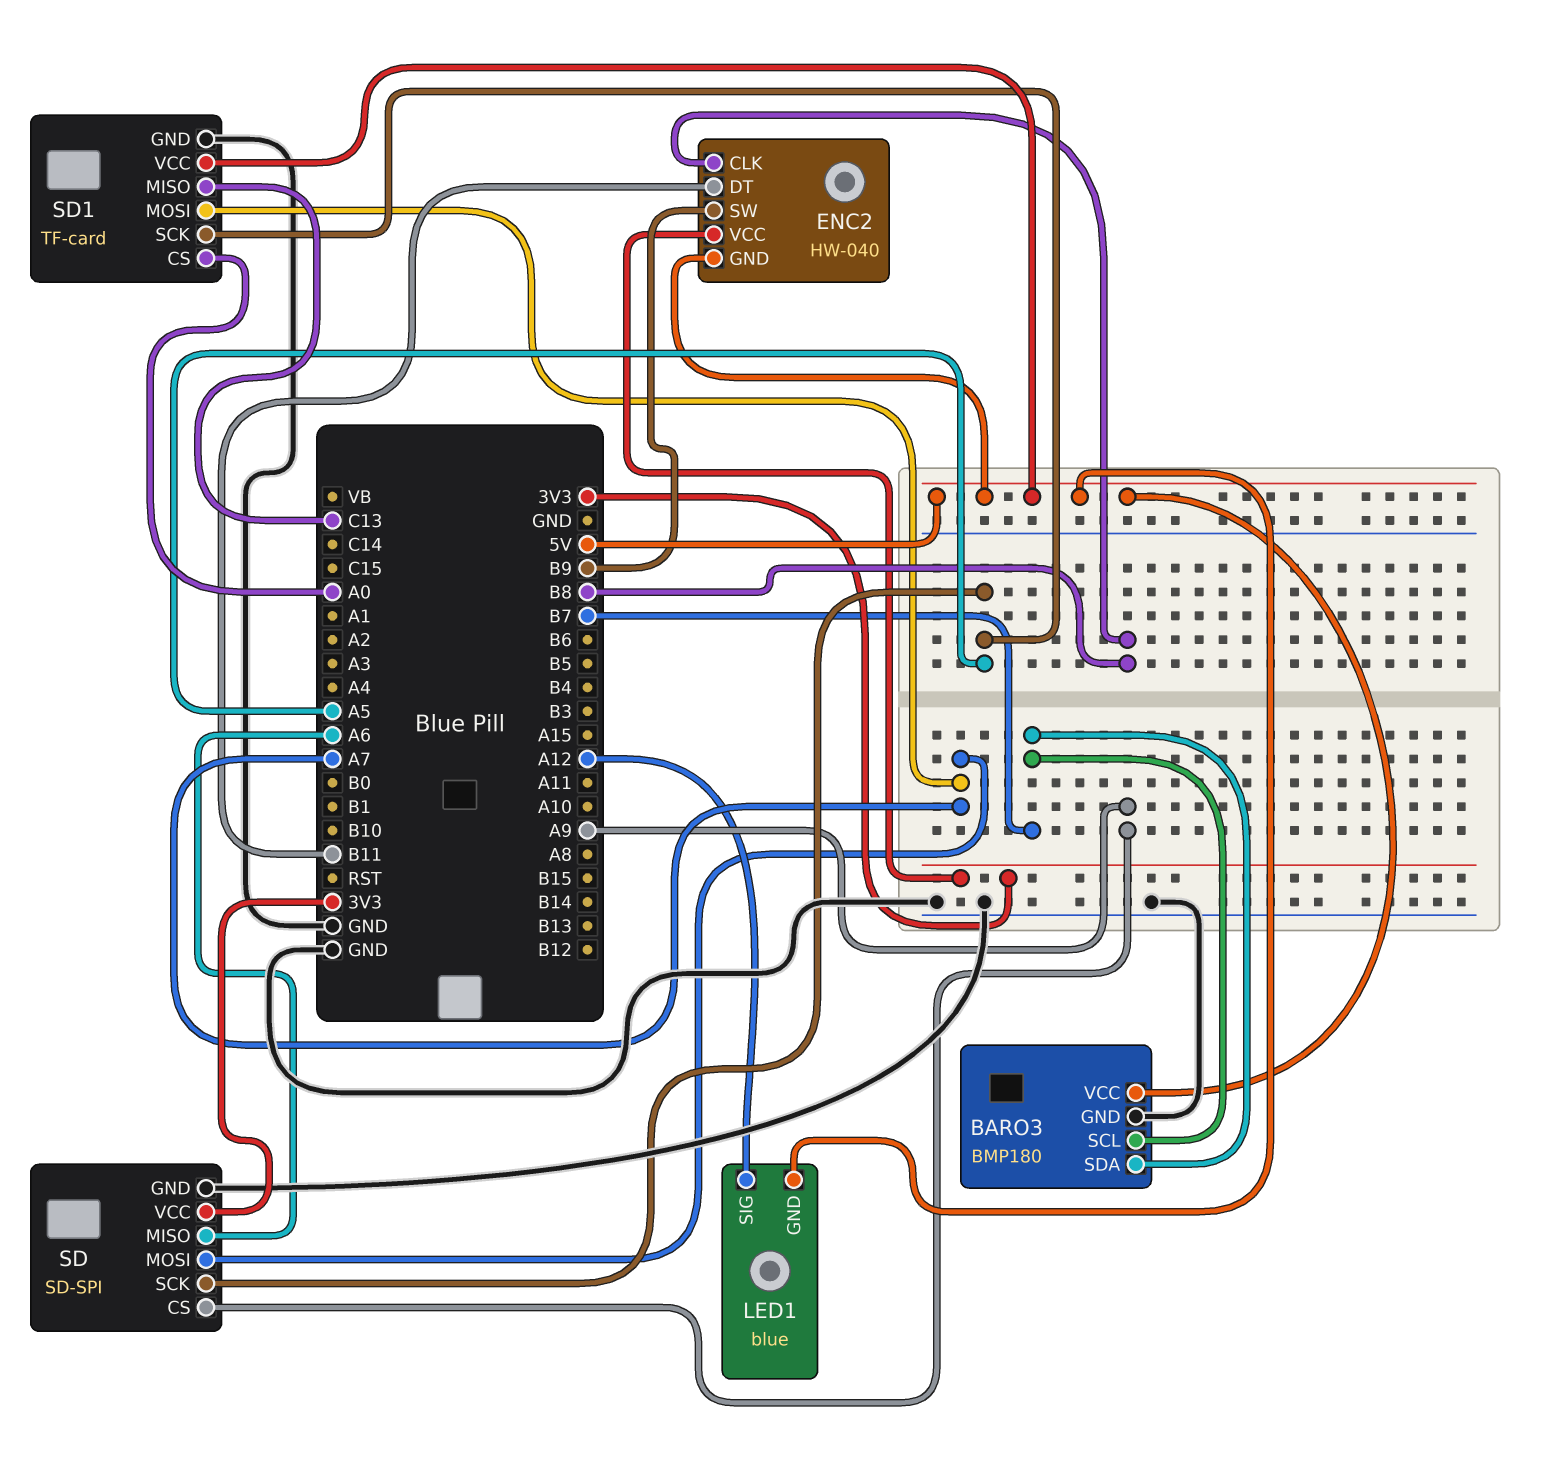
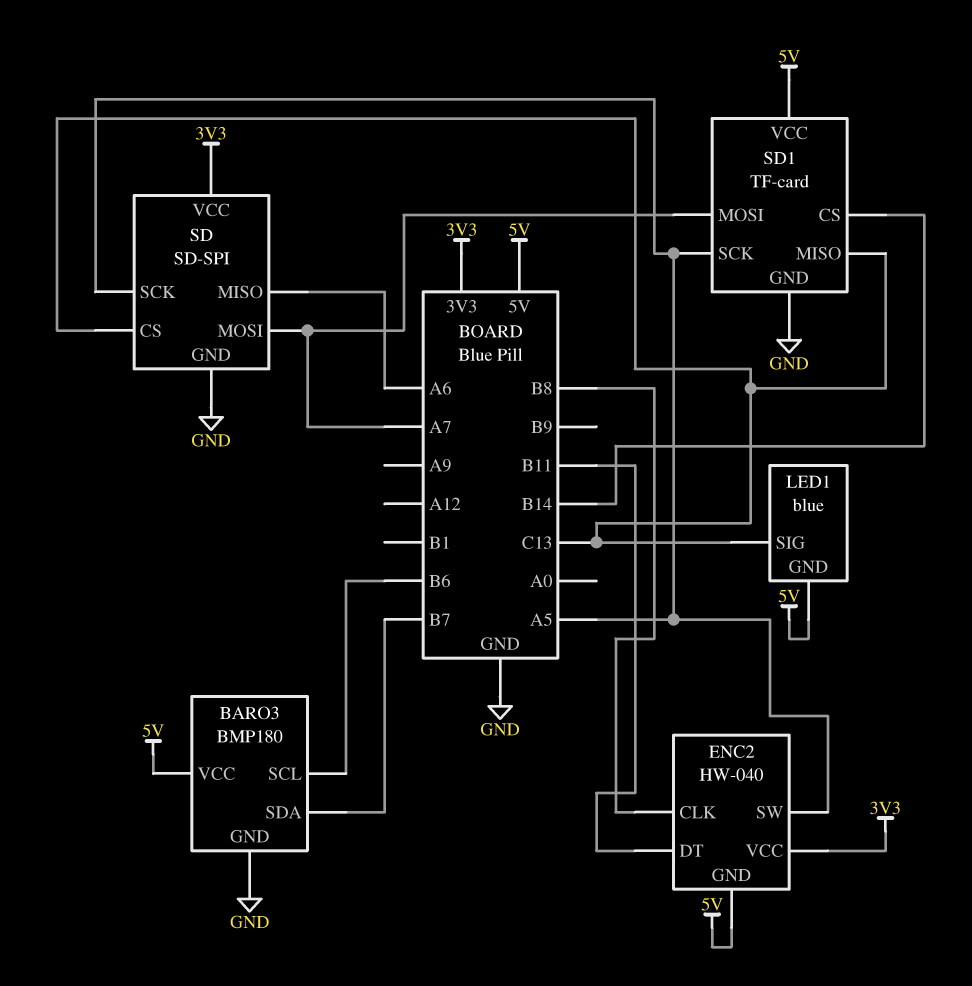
BARO3 pin SCL: B7 -> B6
ENC2 pin SW: B9 -> A5
LED1 pin SIG: A12 -> C13
SD pin CS: A9 -> C13
SD1 pin CS: A0 -> B14

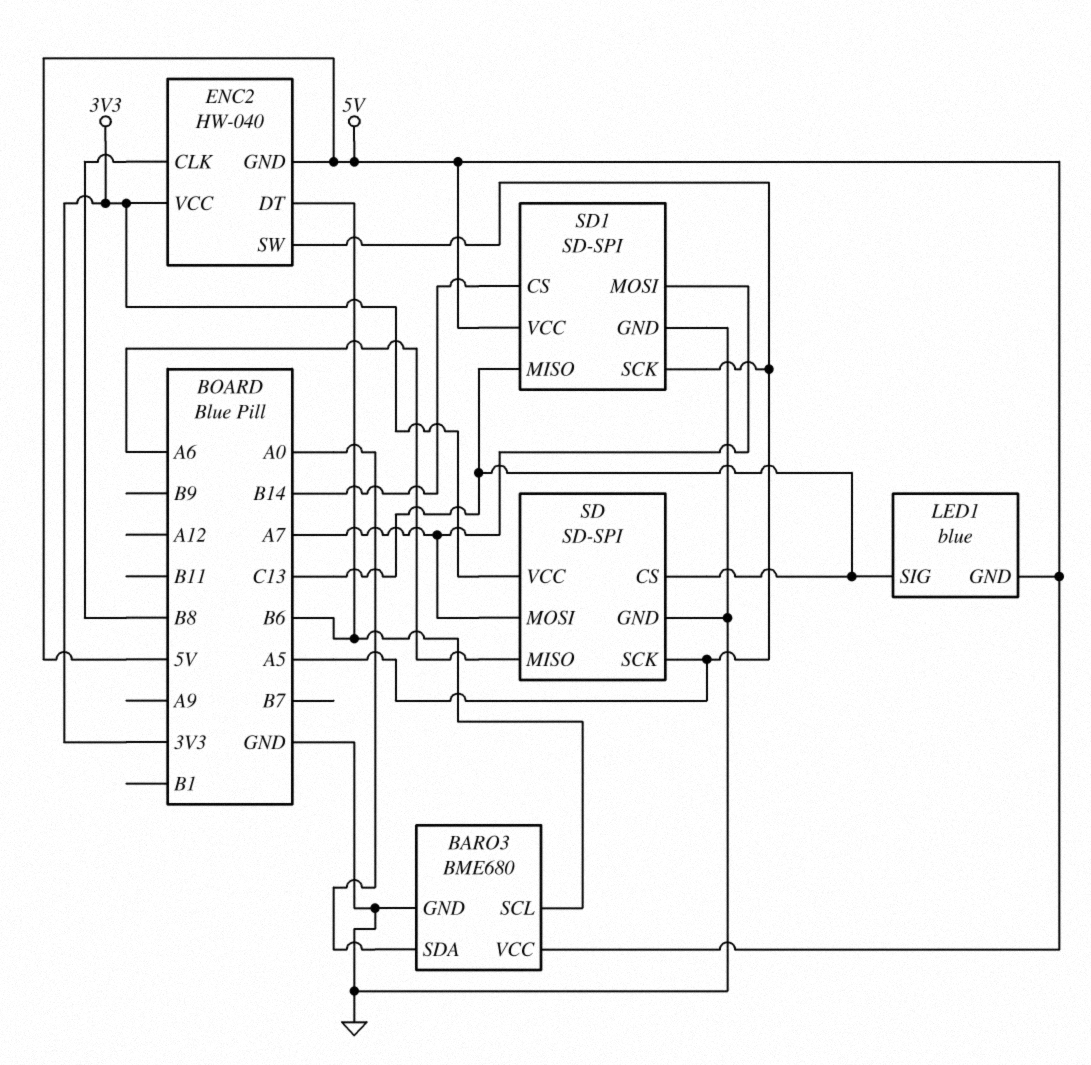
BARO3: BMP180 -> BME680
BARO3 pin SDA: B7 -> A0
ENC2 pin DT: B11 -> B6
SD1: TF-card -> SD-SPI

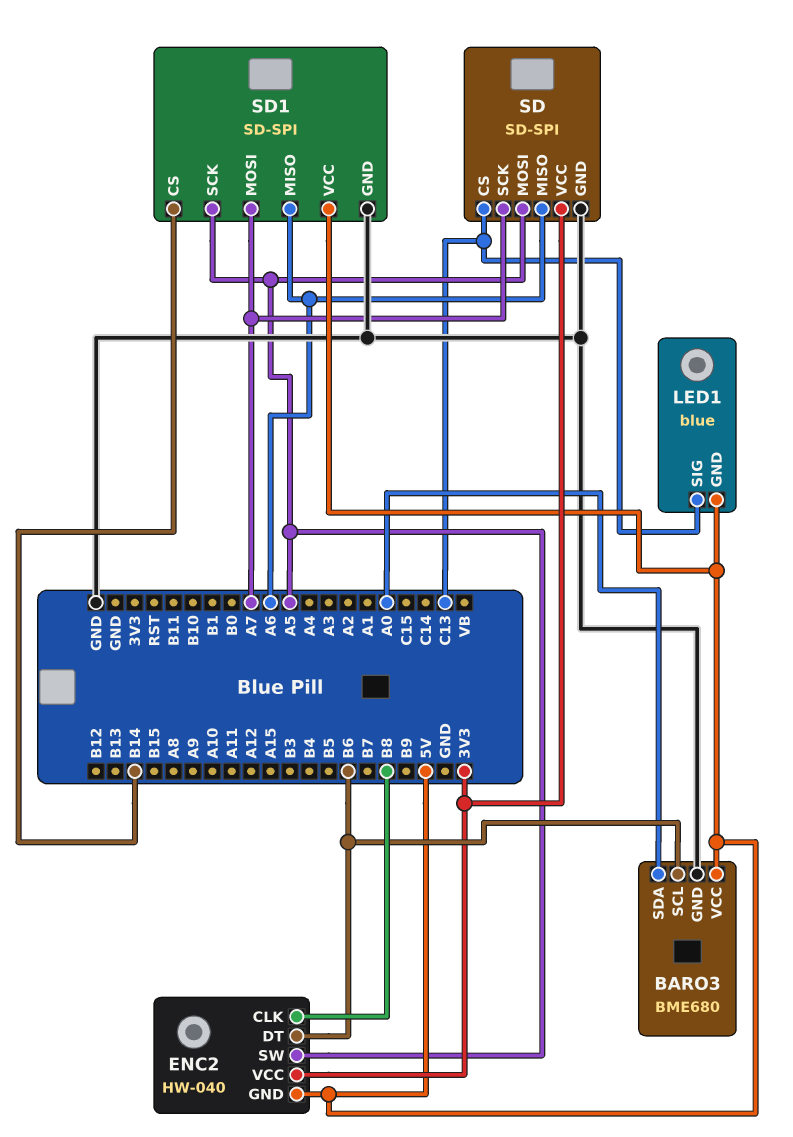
SD pin MOSI: A7 -> A5
SD pin SCK: A5 -> A7
SD1 pin MISO: C13 -> A6

